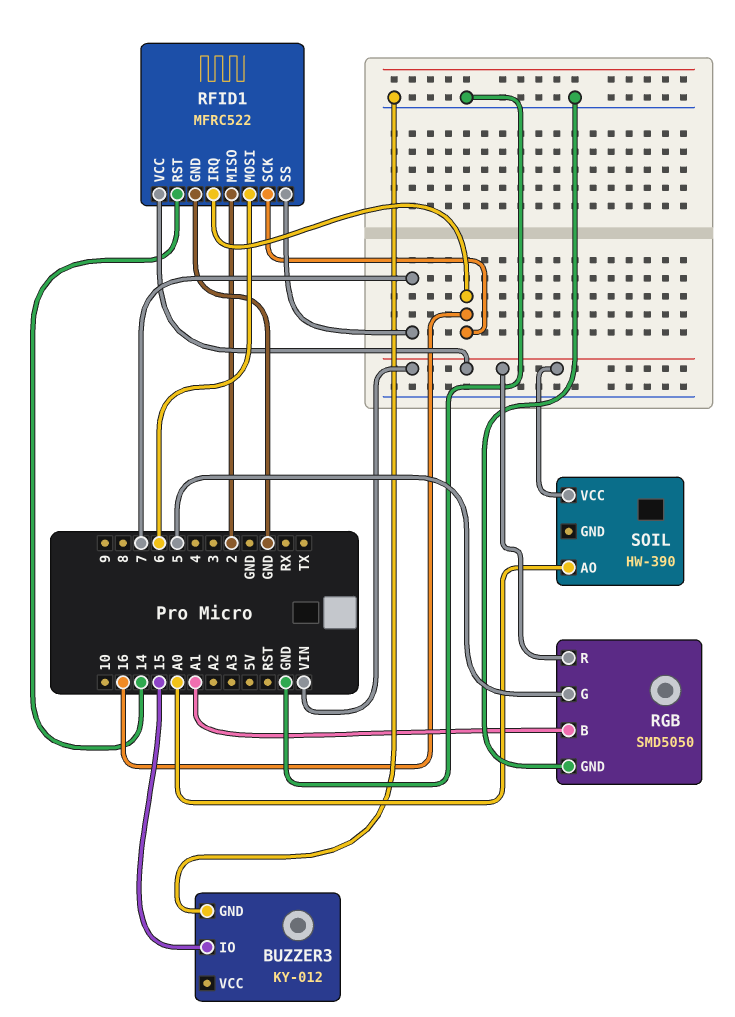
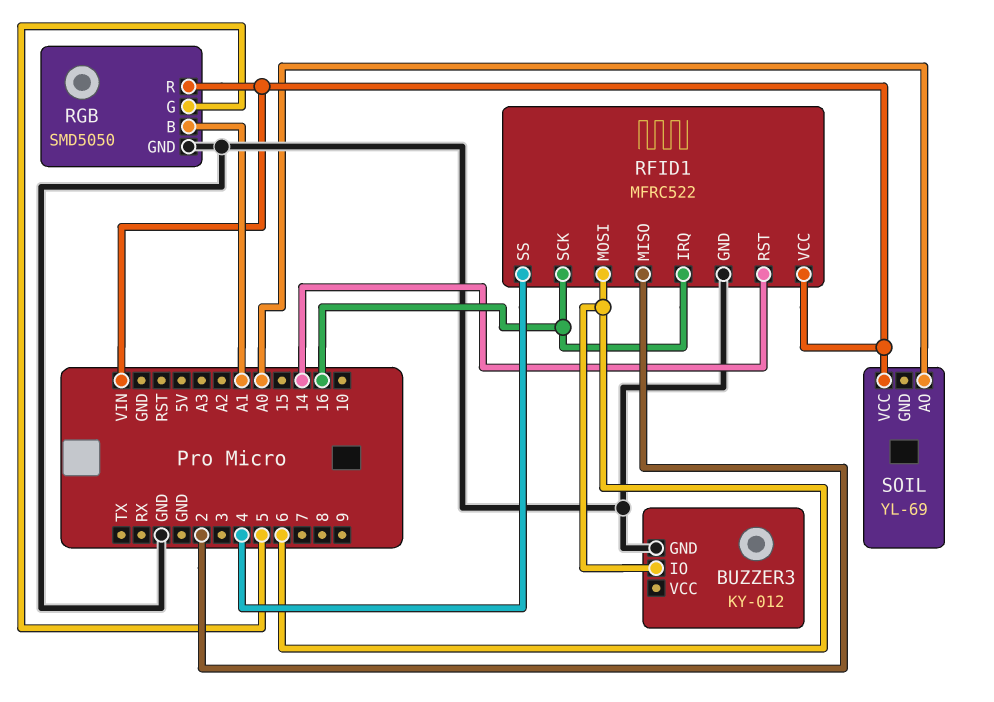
BUZZER3 pin IO: 15 -> 6
RFID1 pin SS: 7 -> 4
SOIL: HW-390 -> YL-69

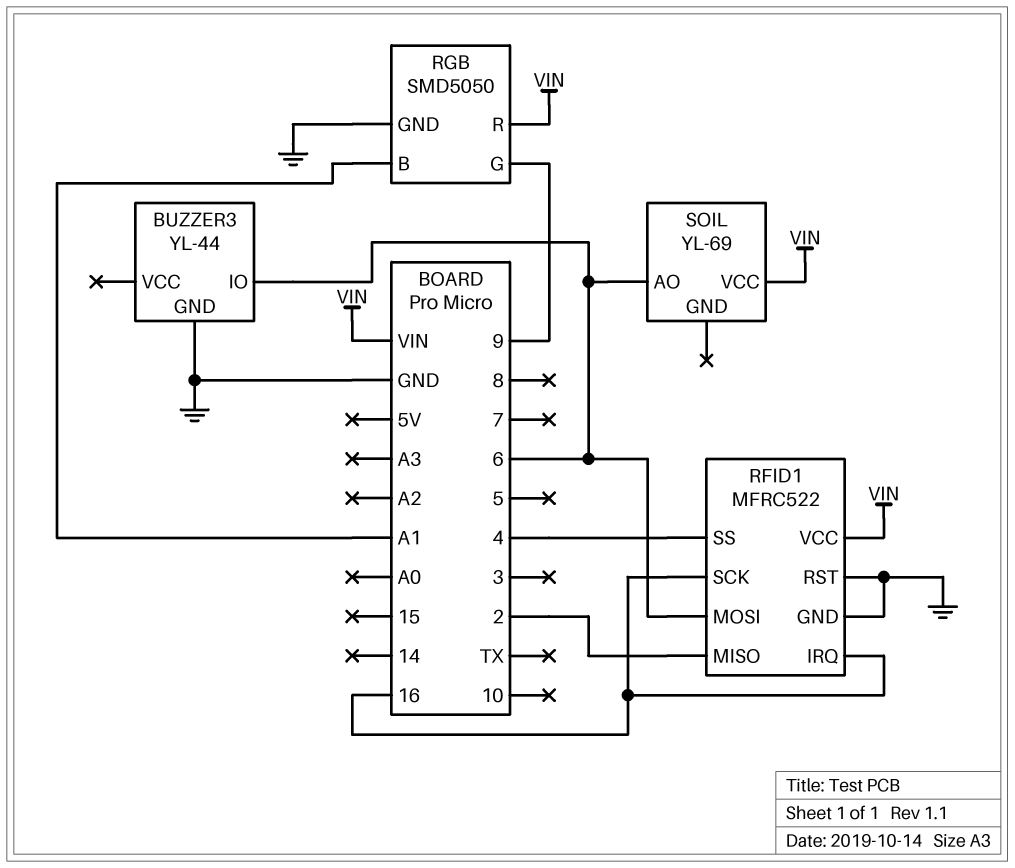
BUZZER3: KY-012 -> YL-44
RFID1 pin RST: 14 -> GND
RGB pin G: 5 -> 9
SOIL pin AO: A0 -> 6

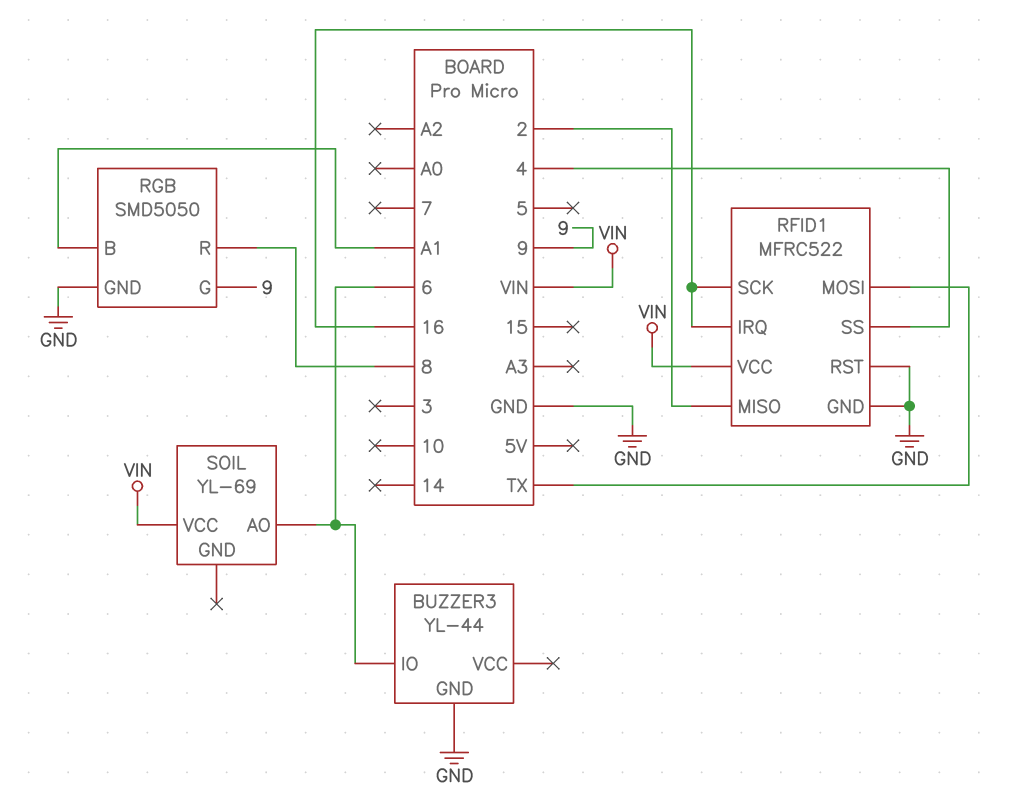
RFID1 pin MOSI: 6 -> TX
RGB pin R: VIN -> 8

